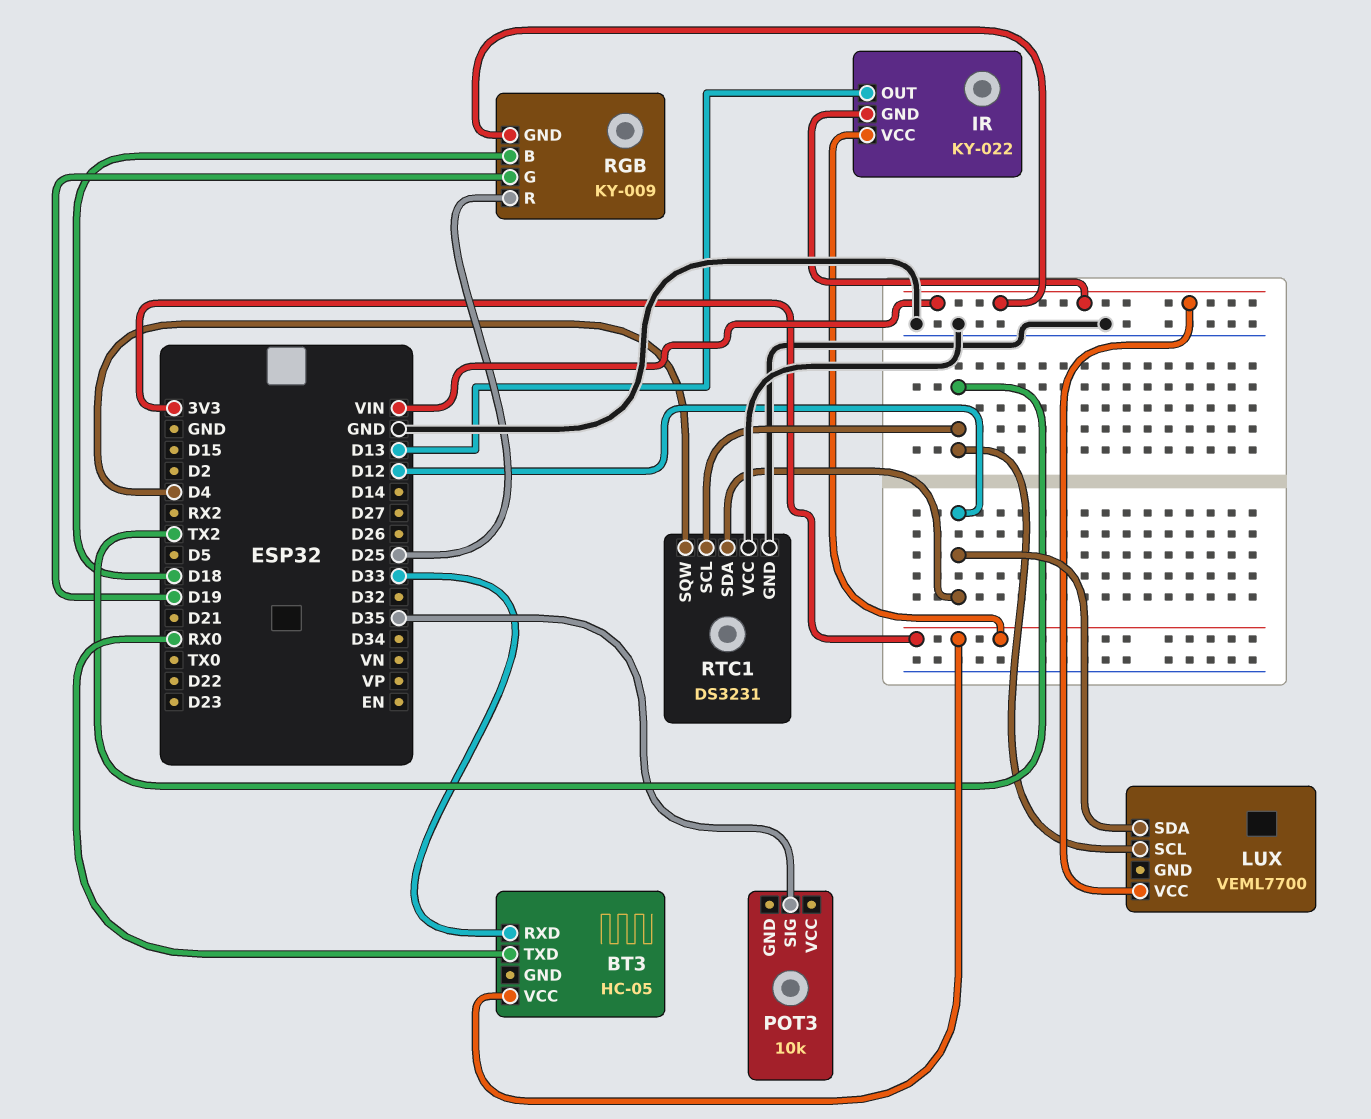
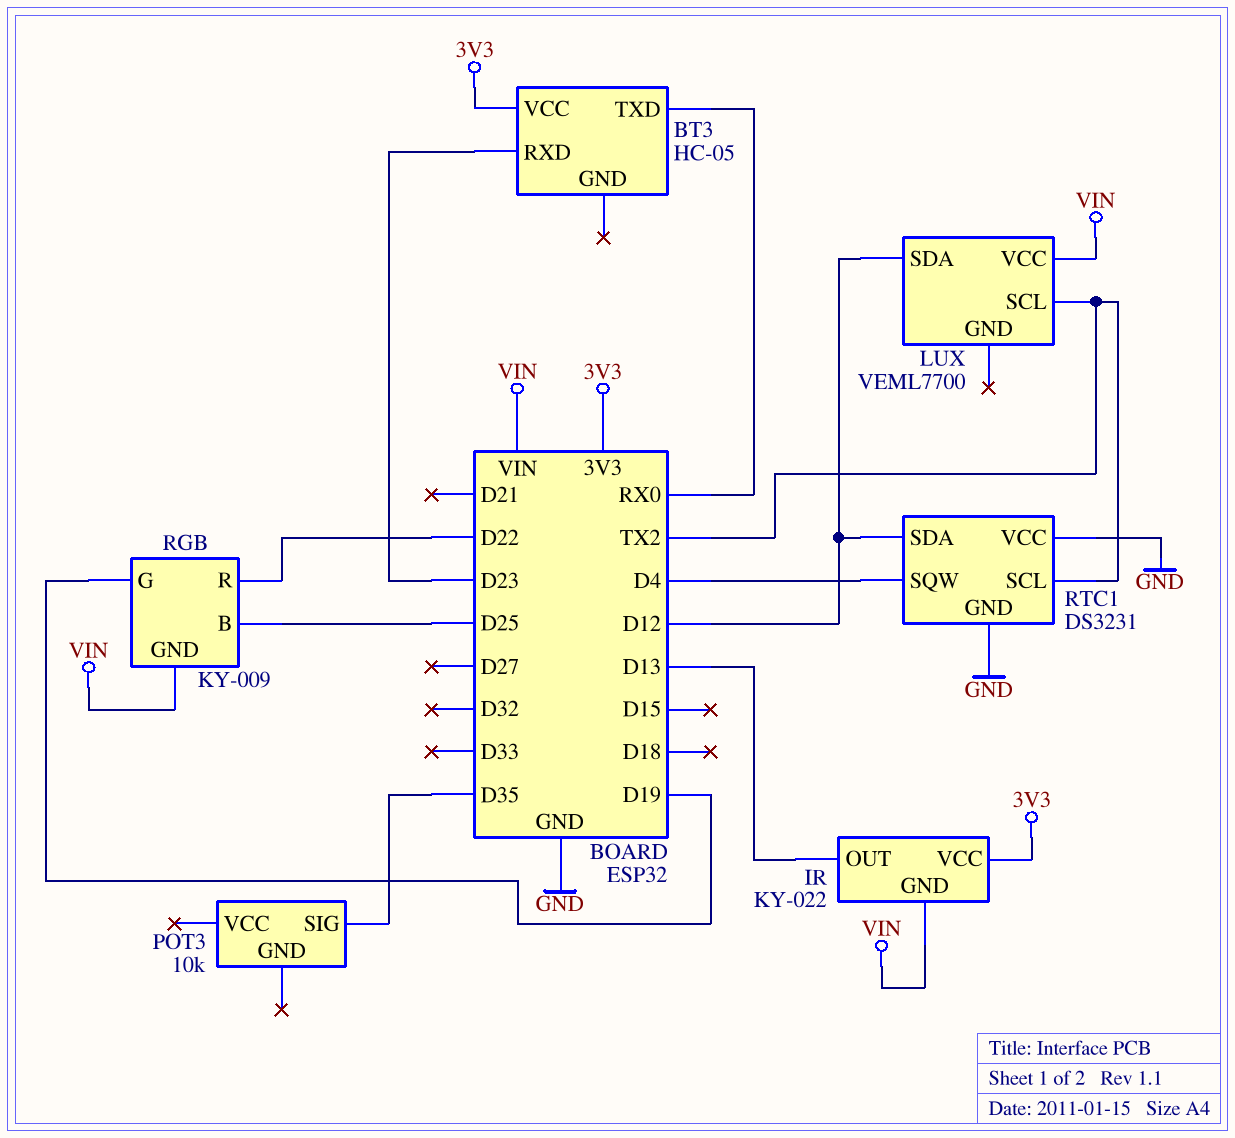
BT3 pin RXD: D33 -> D23
RGB pin B: D18 -> D25
RGB pin R: D25 -> D22

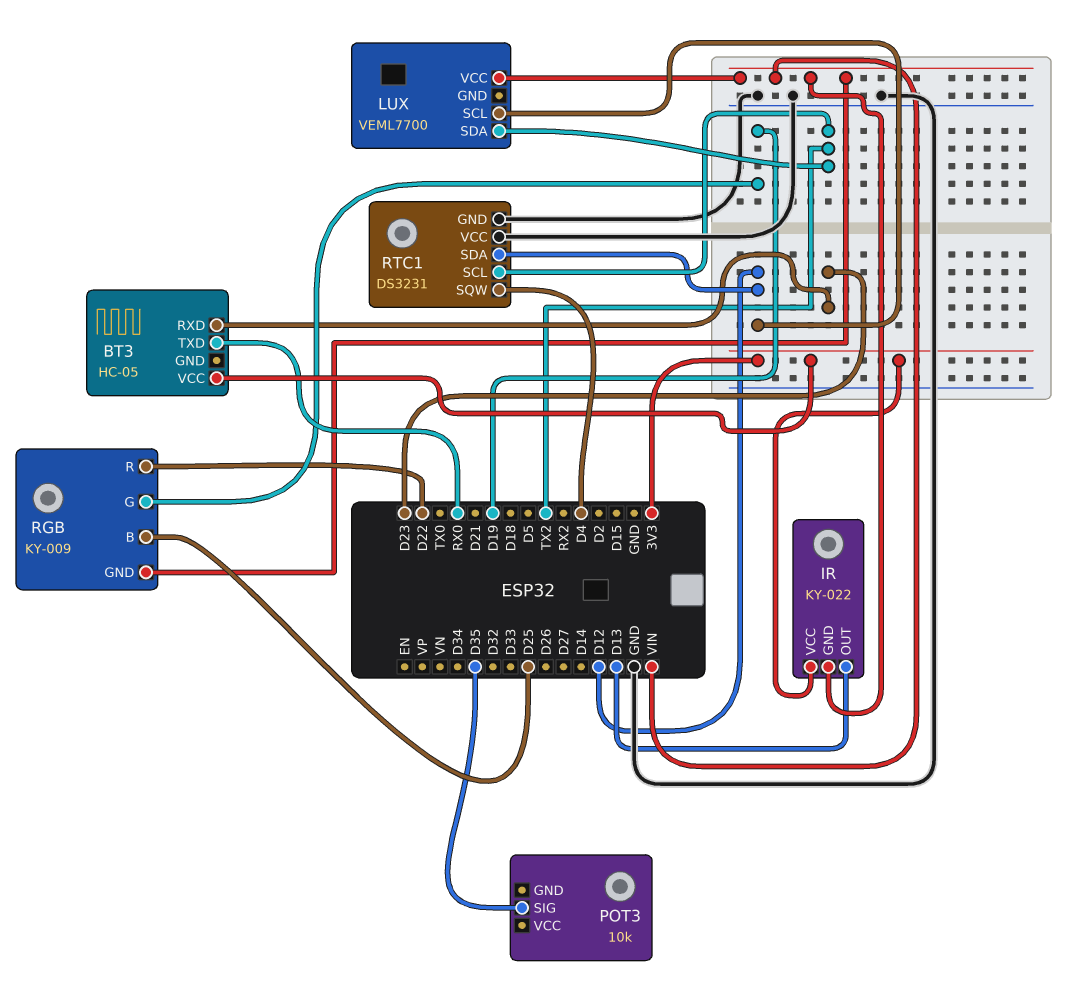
LUX pin SCL: TX2 -> D12
LUX pin SDA: D12 -> TX2

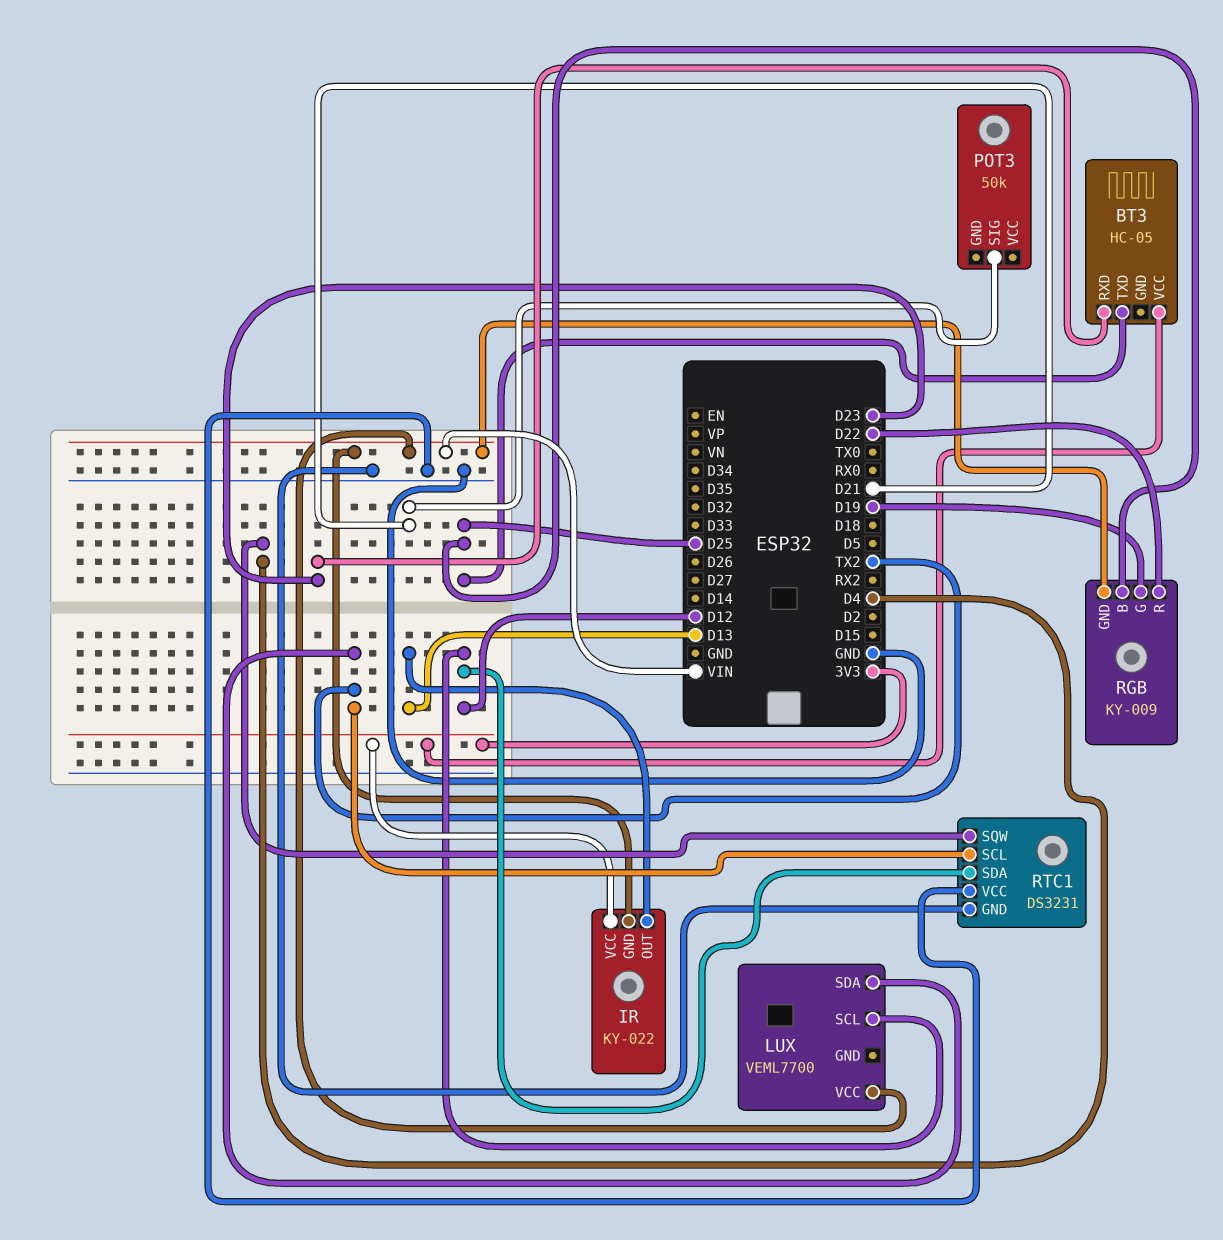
BT3 pin TXD: RX0 -> D25
POT3: 10k -> 50k
POT3 pin SIG: D35 -> D21

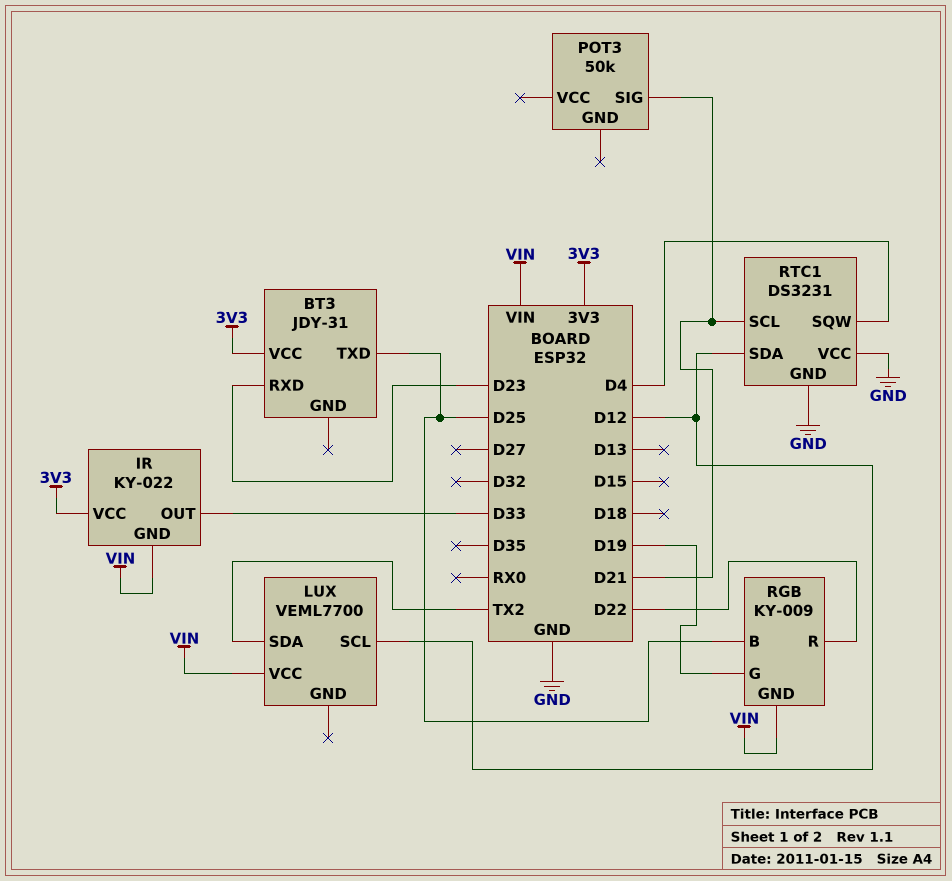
BT3: HC-05 -> JDY-31
IR pin OUT: D13 -> D33
RTC1 pin SCL: TX2 -> D21

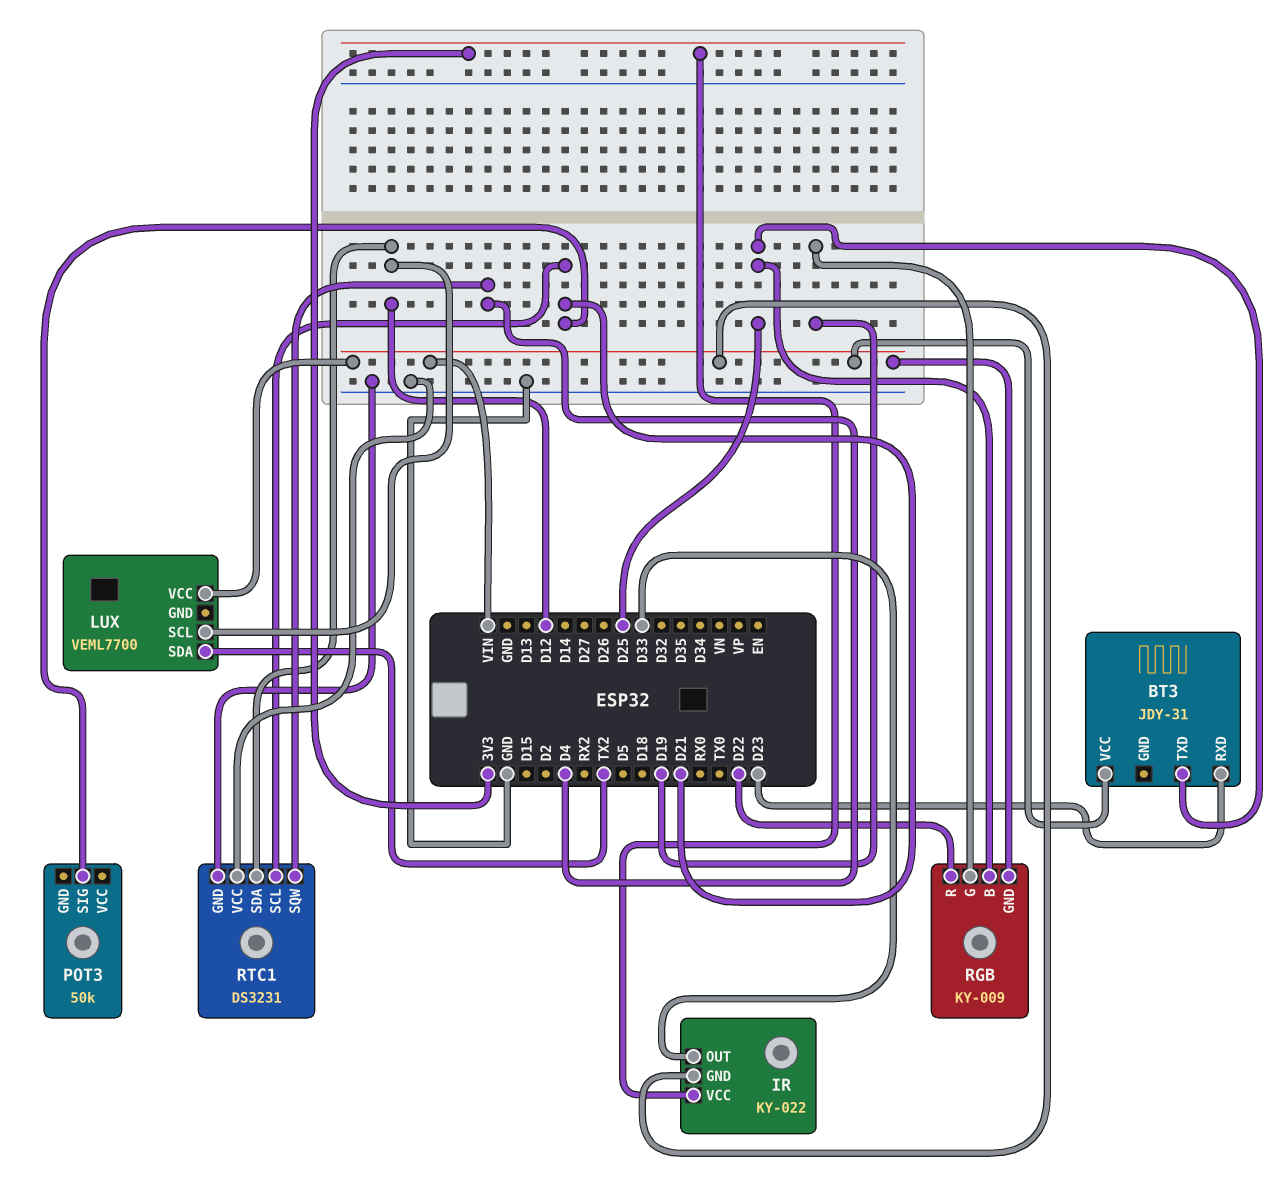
BT3 pin VCC: 3V3 -> VIN

